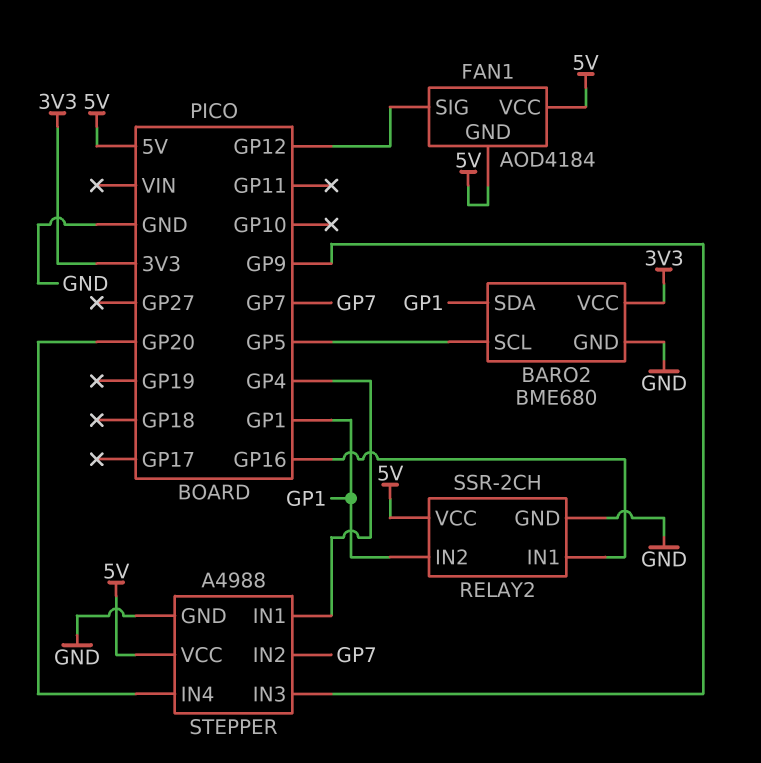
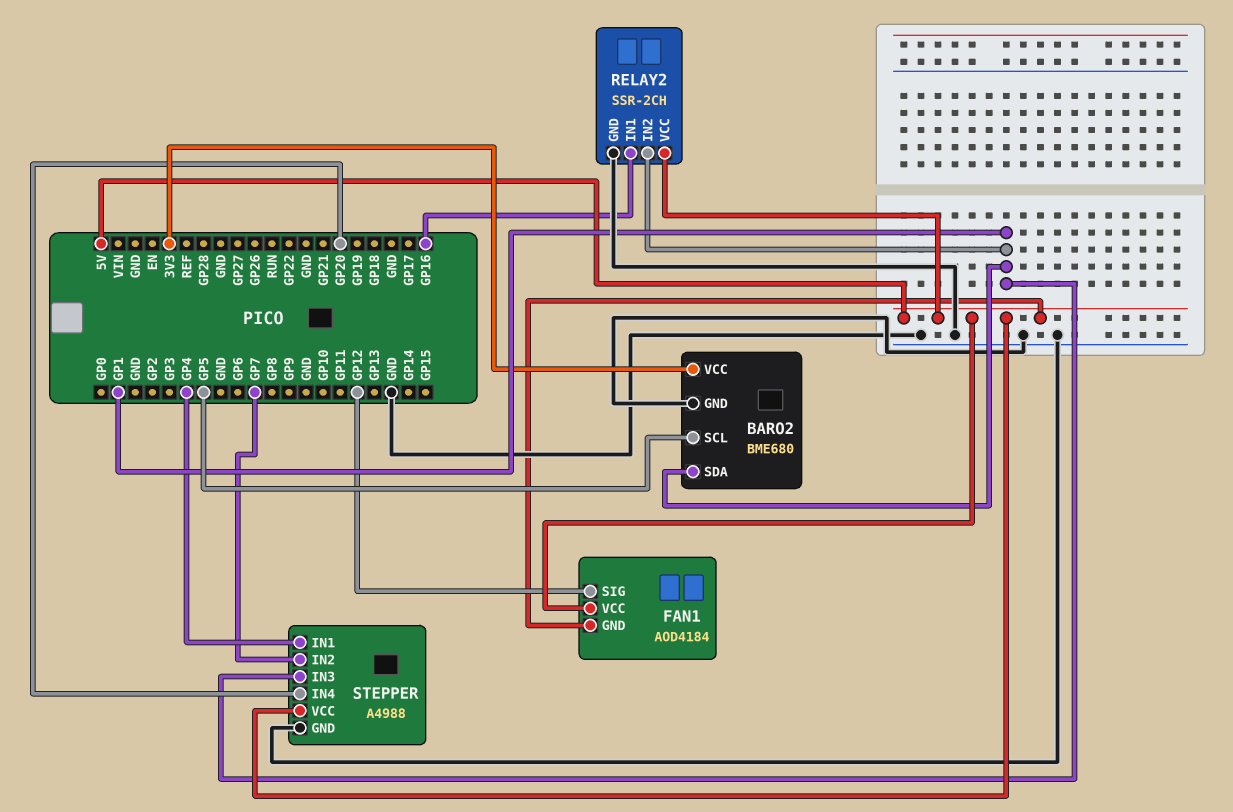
STEPPER pin IN3: GP9 -> GP1

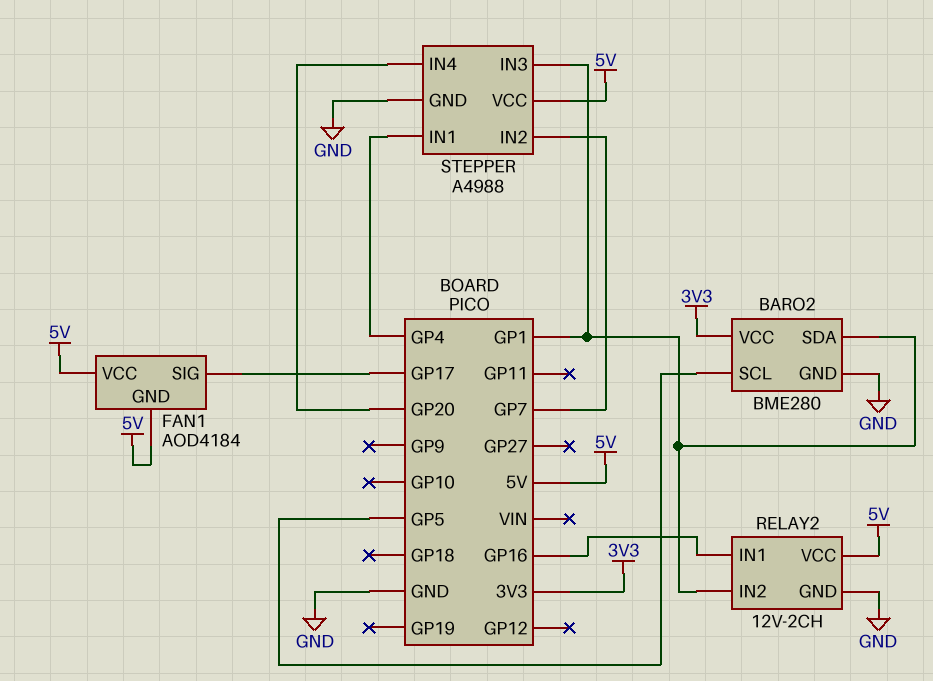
BARO2: BME680 -> BME280
FAN1 pin SIG: GP12 -> GP17
RELAY2: SSR-2CH -> 12V-2CH

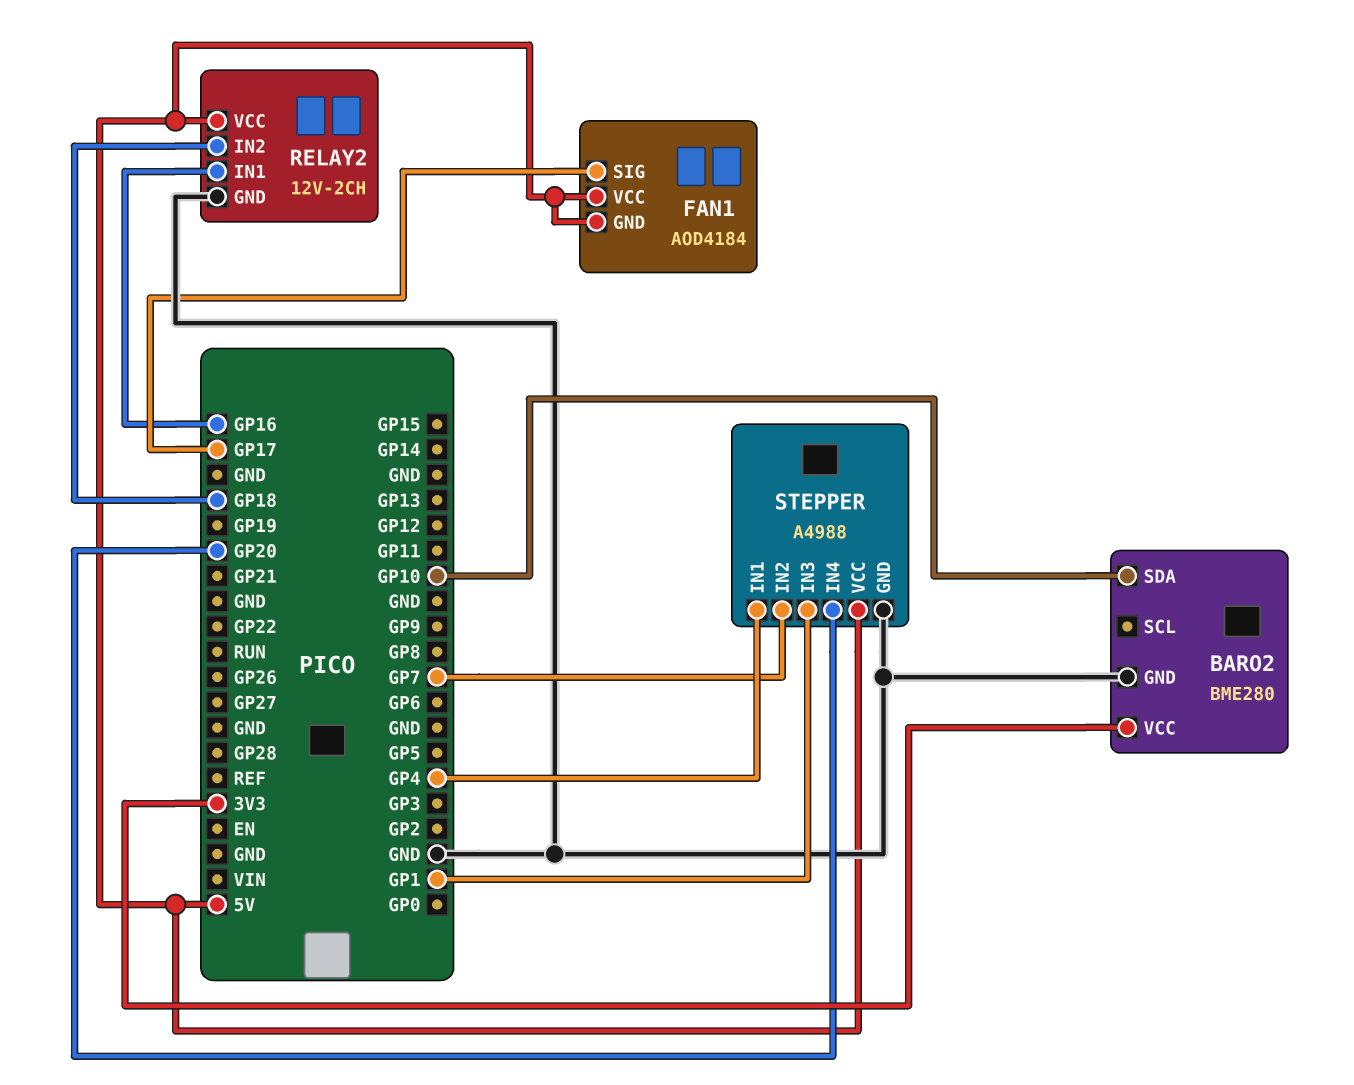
BARO2 pin SCL: GP5 -> none
BARO2 pin SDA: GP1 -> GP10
RELAY2 pin IN2: GP1 -> GP18

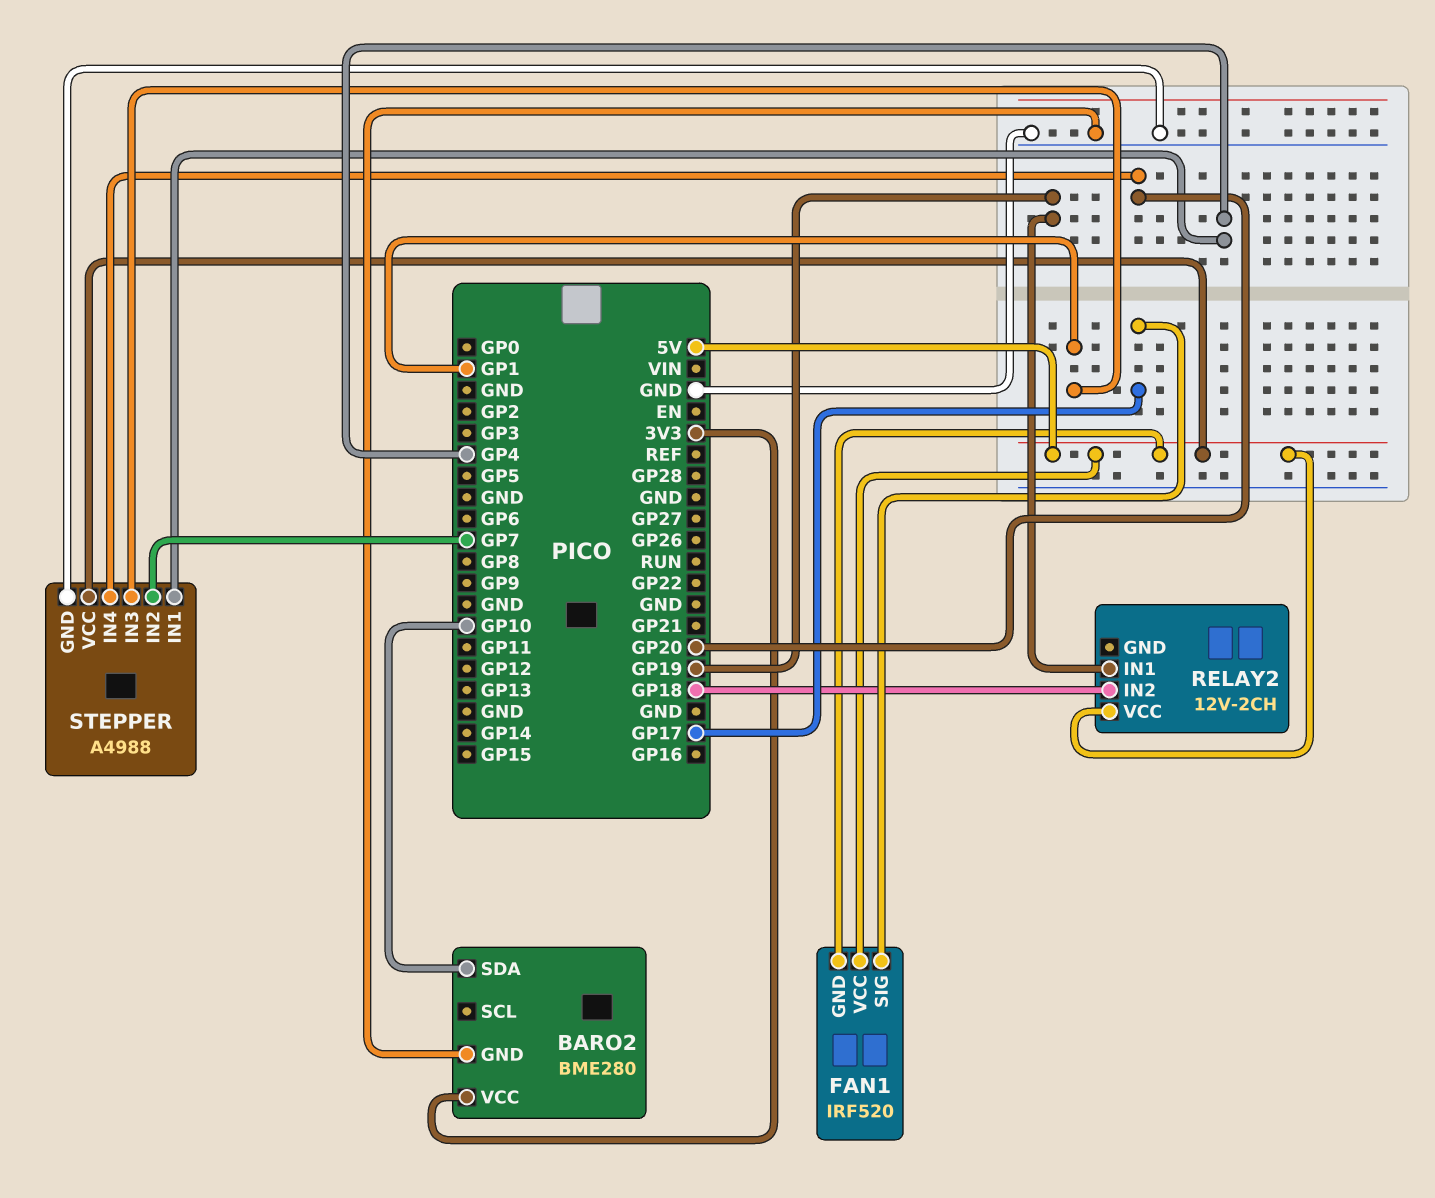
FAN1: AOD4184 -> IRF520
RELAY2 pin GND: GND -> none
RELAY2 pin IN1: GP16 -> GP19

